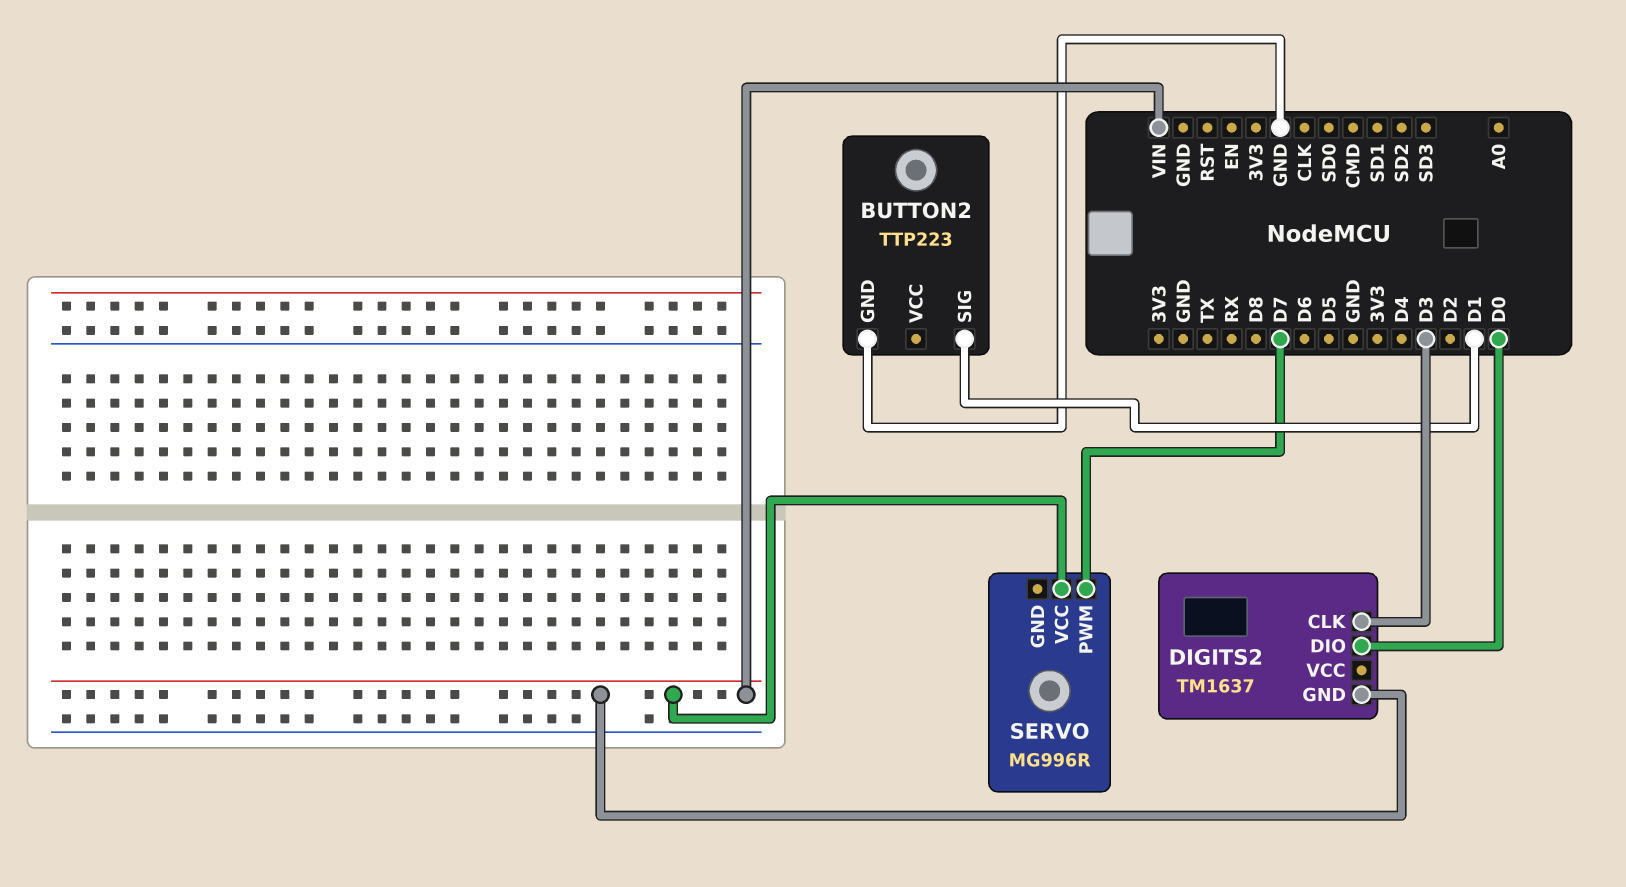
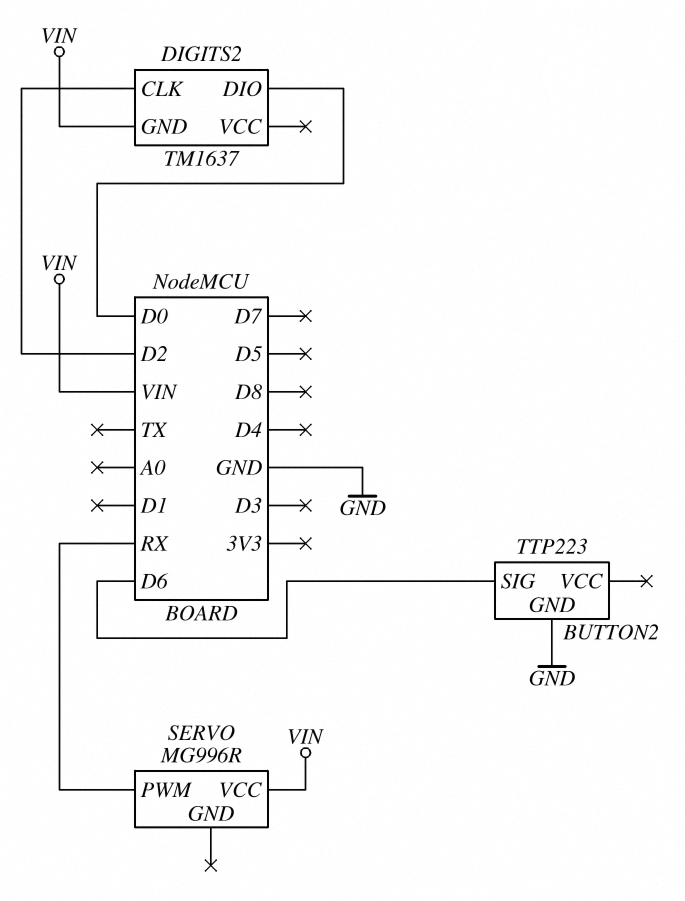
BUTTON2 pin SIG: D1 -> D6
DIGITS2 pin CLK: D3 -> D2
SERVO pin PWM: D7 -> RX

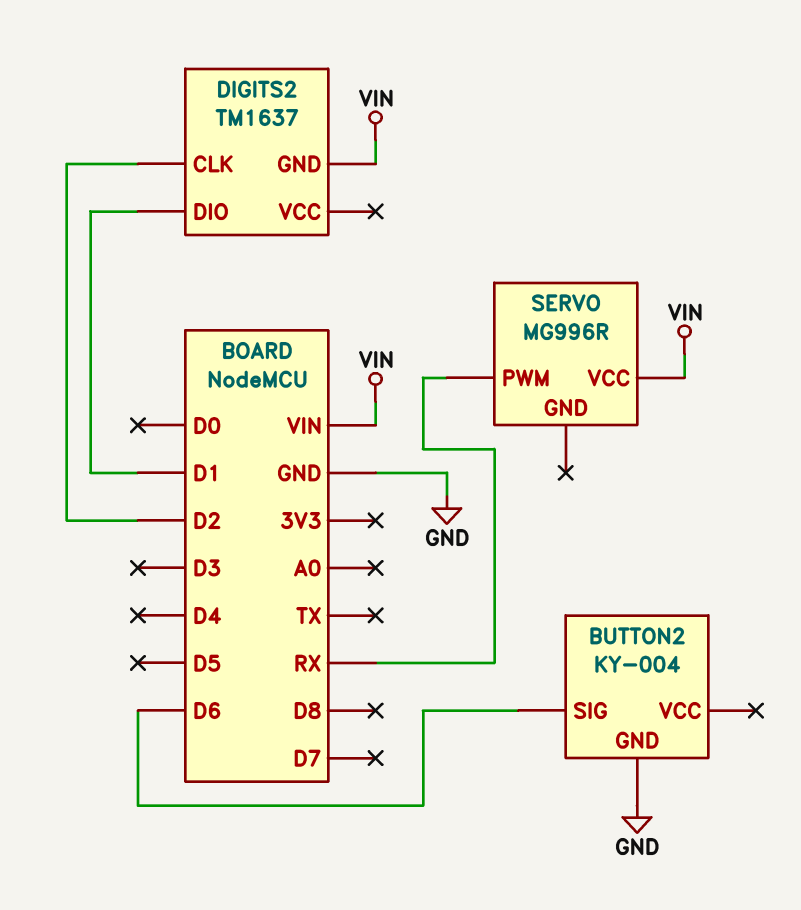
BUTTON2: TTP223 -> KY-004
DIGITS2 pin DIO: D0 -> D1

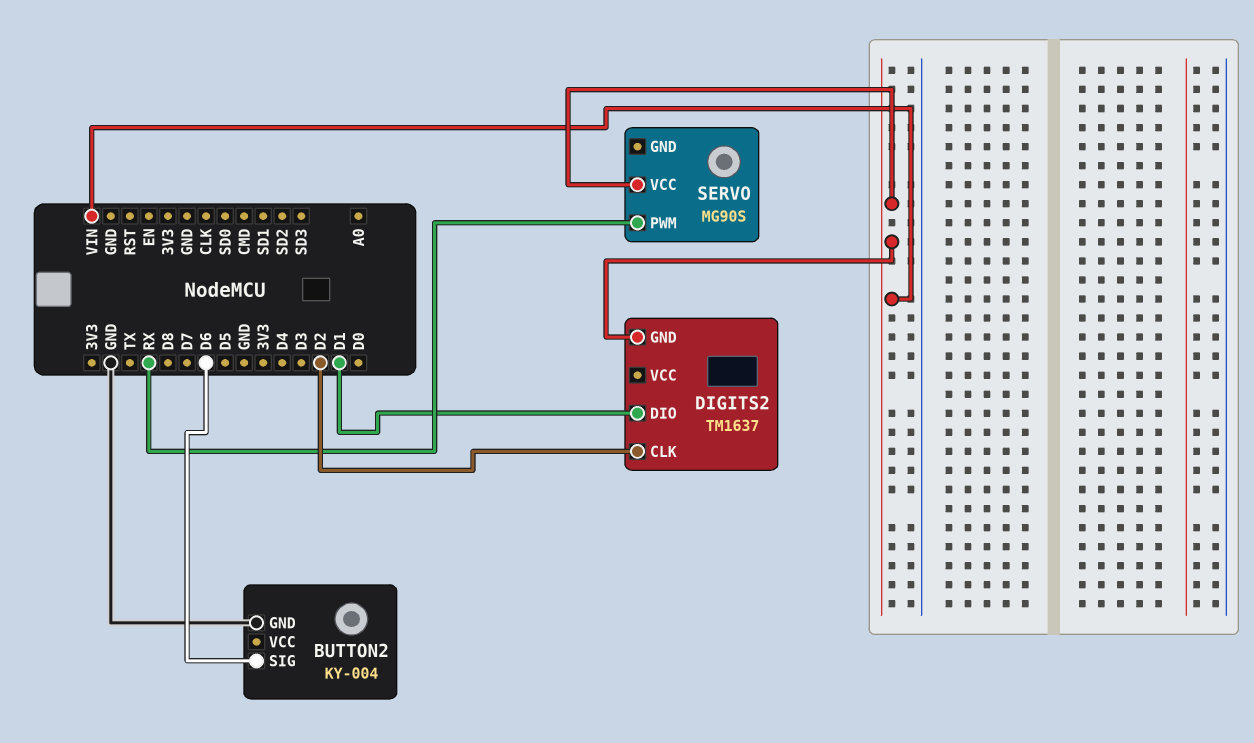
SERVO: MG996R -> MG90S

